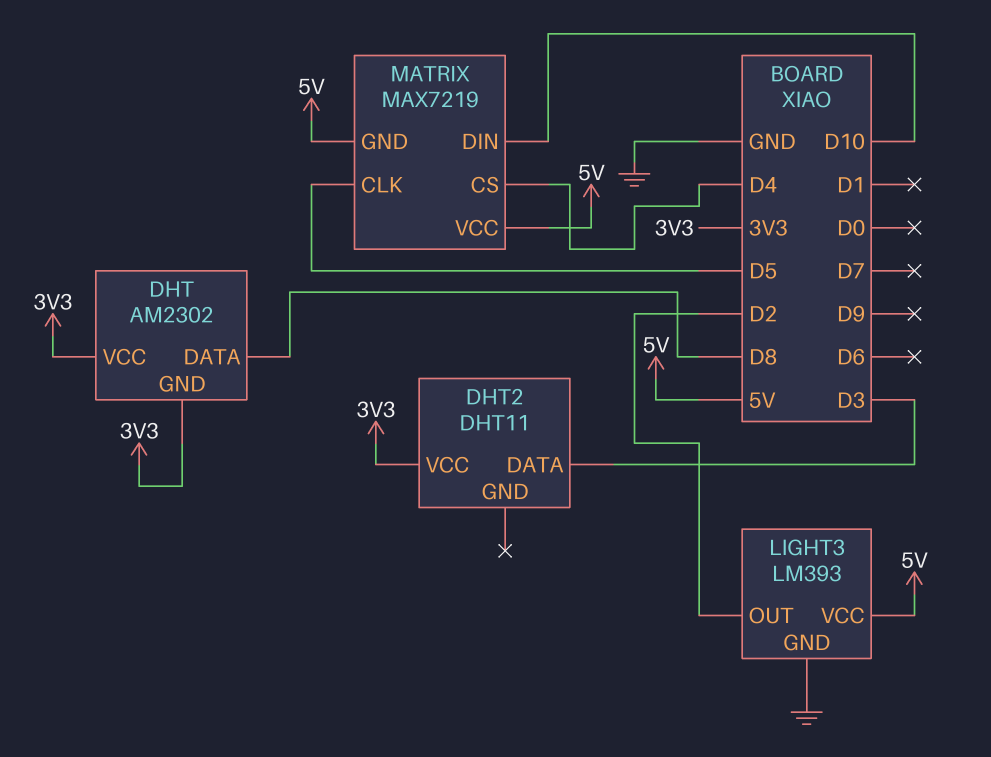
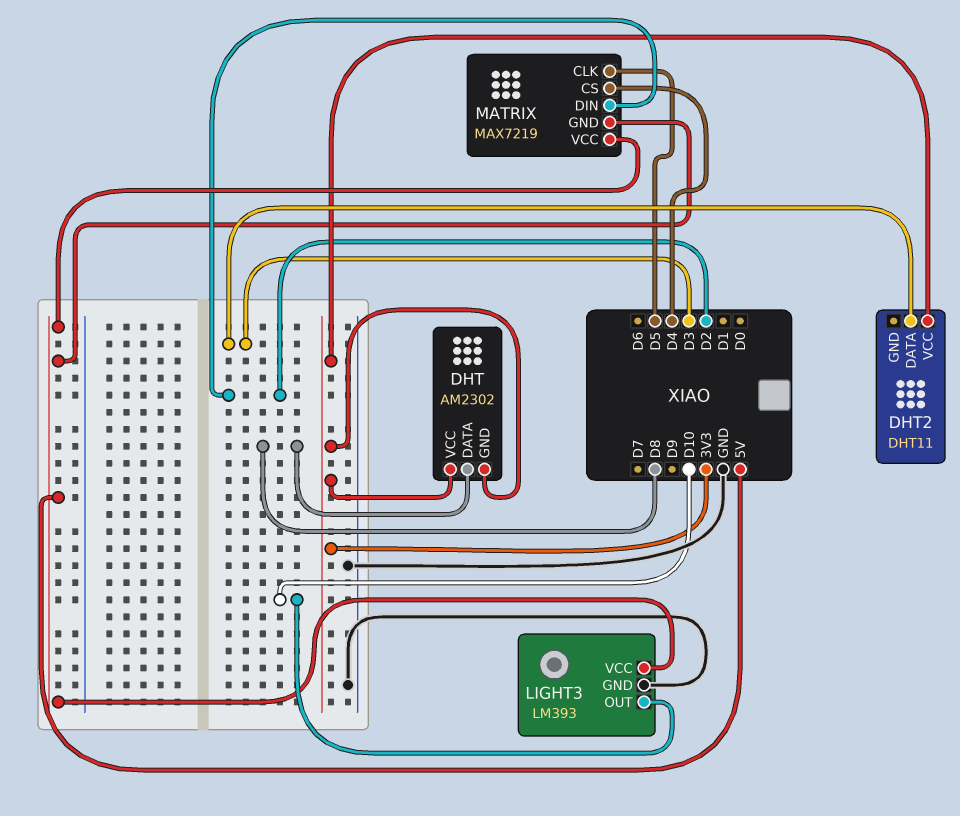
LIGHT3 pin OUT: D2 -> D10
MATRIX pin DIN: D10 -> D2

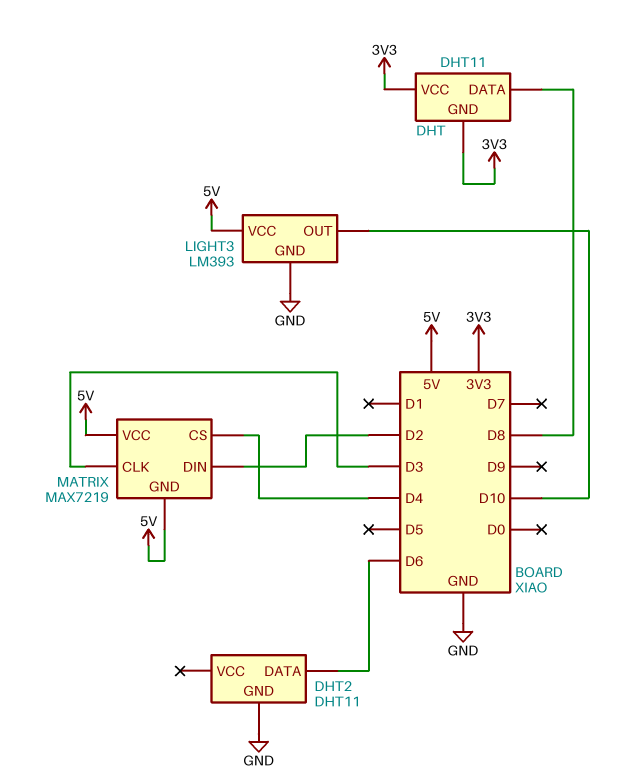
DHT: AM2302 -> DHT11
DHT2 pin DATA: D3 -> D6
DHT2 pin GND: none -> GND
DHT2 pin VCC: 3V3 -> none
MATRIX pin CLK: D5 -> D3

